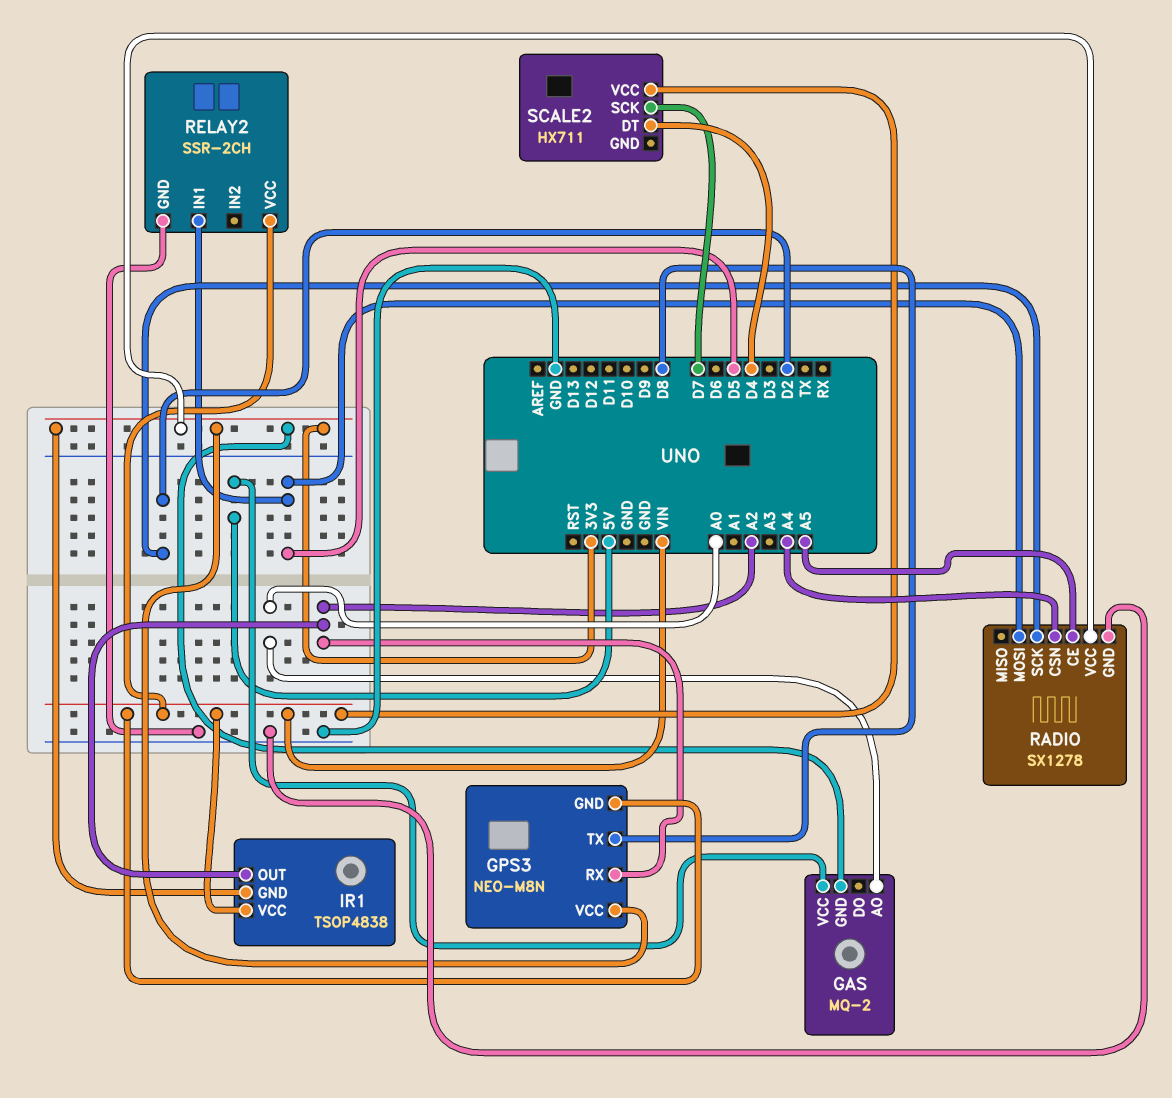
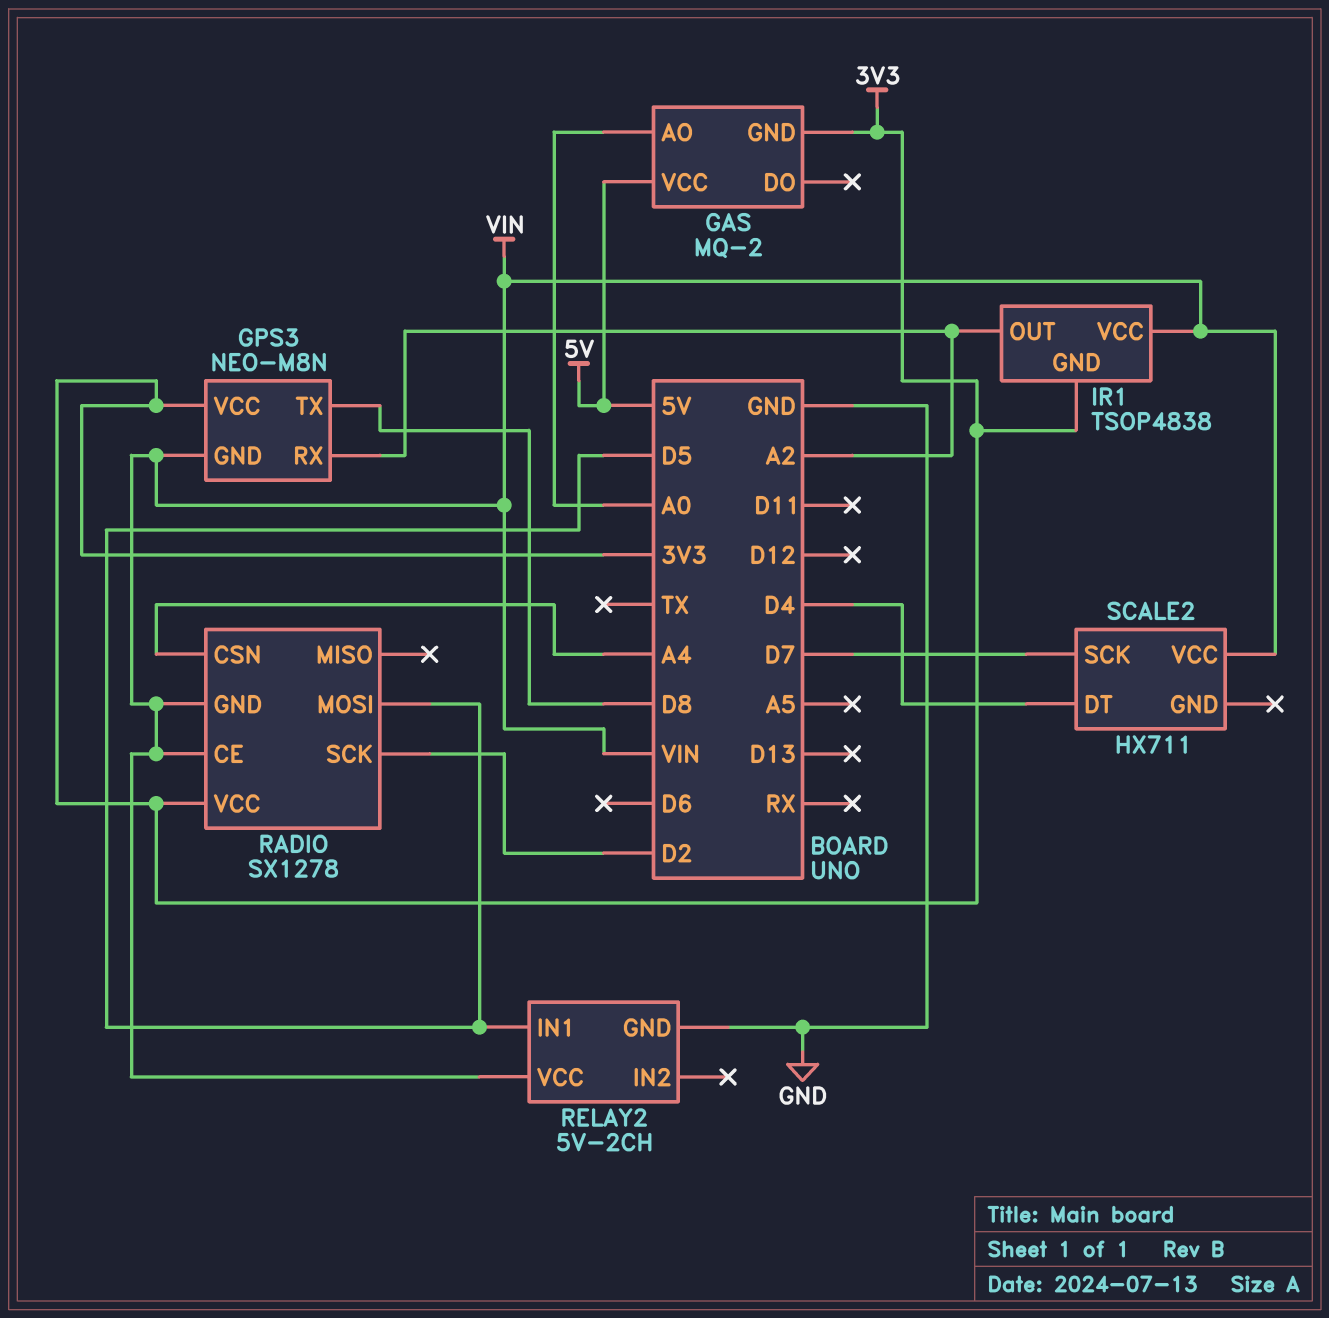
RADIO pin CE: A5 -> VIN
RADIO pin GND: GND -> VIN
RELAY2: SSR-2CH -> 5V-2CH

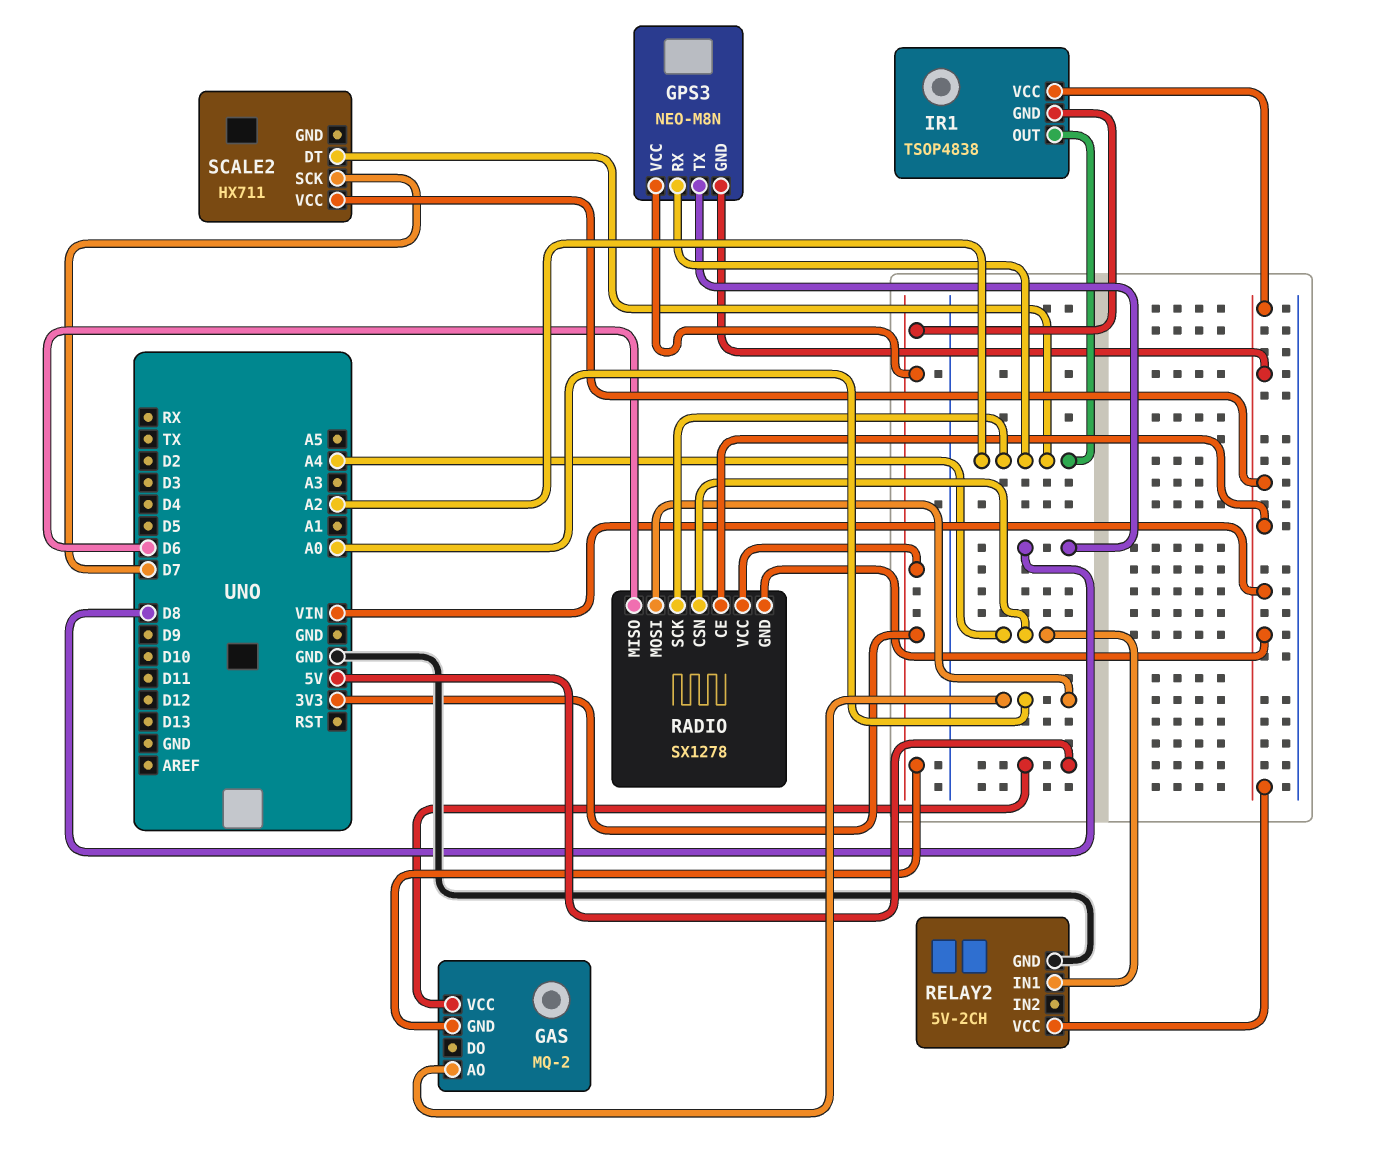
RADIO pin MISO: none -> D6
RADIO pin MOSI: D5 -> A0
RADIO pin SCK: D2 -> A2
RELAY2 pin IN1: D5 -> A4
SCALE2 pin DT: D4 -> A2

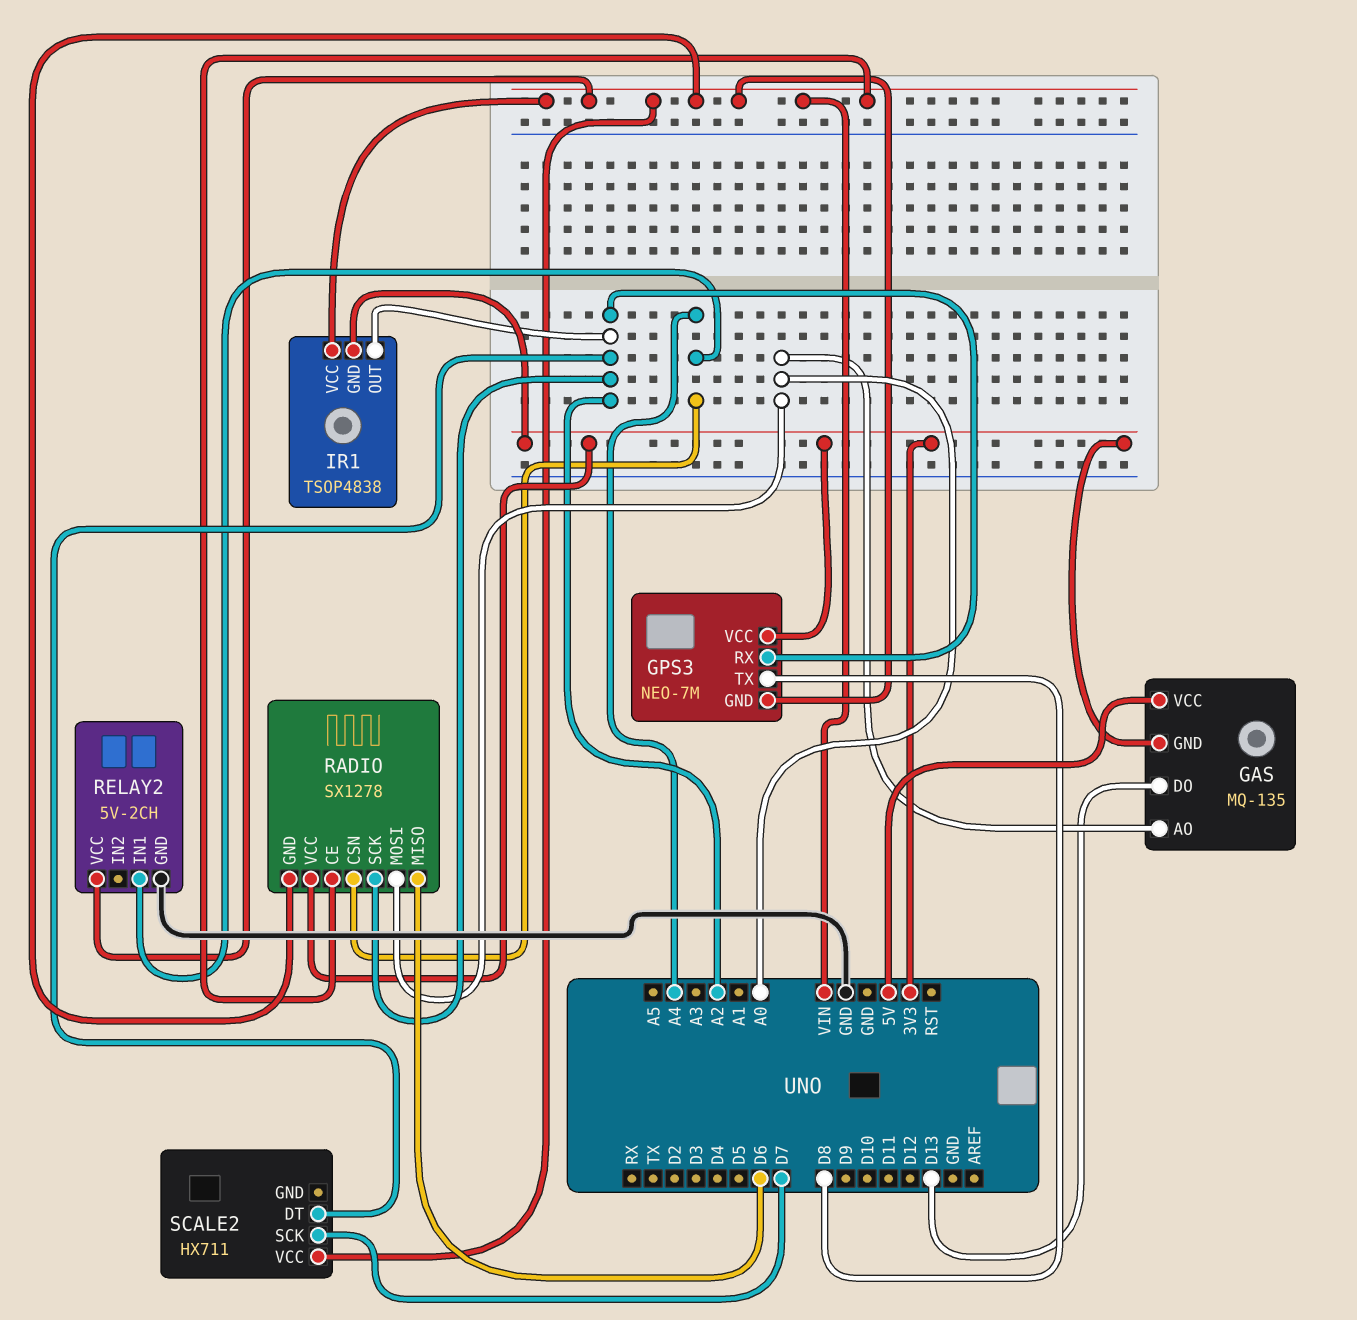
GAS: MQ-2 -> MQ-135
GAS pin DO: none -> D13
GPS3: NEO-M8N -> NEO-7M

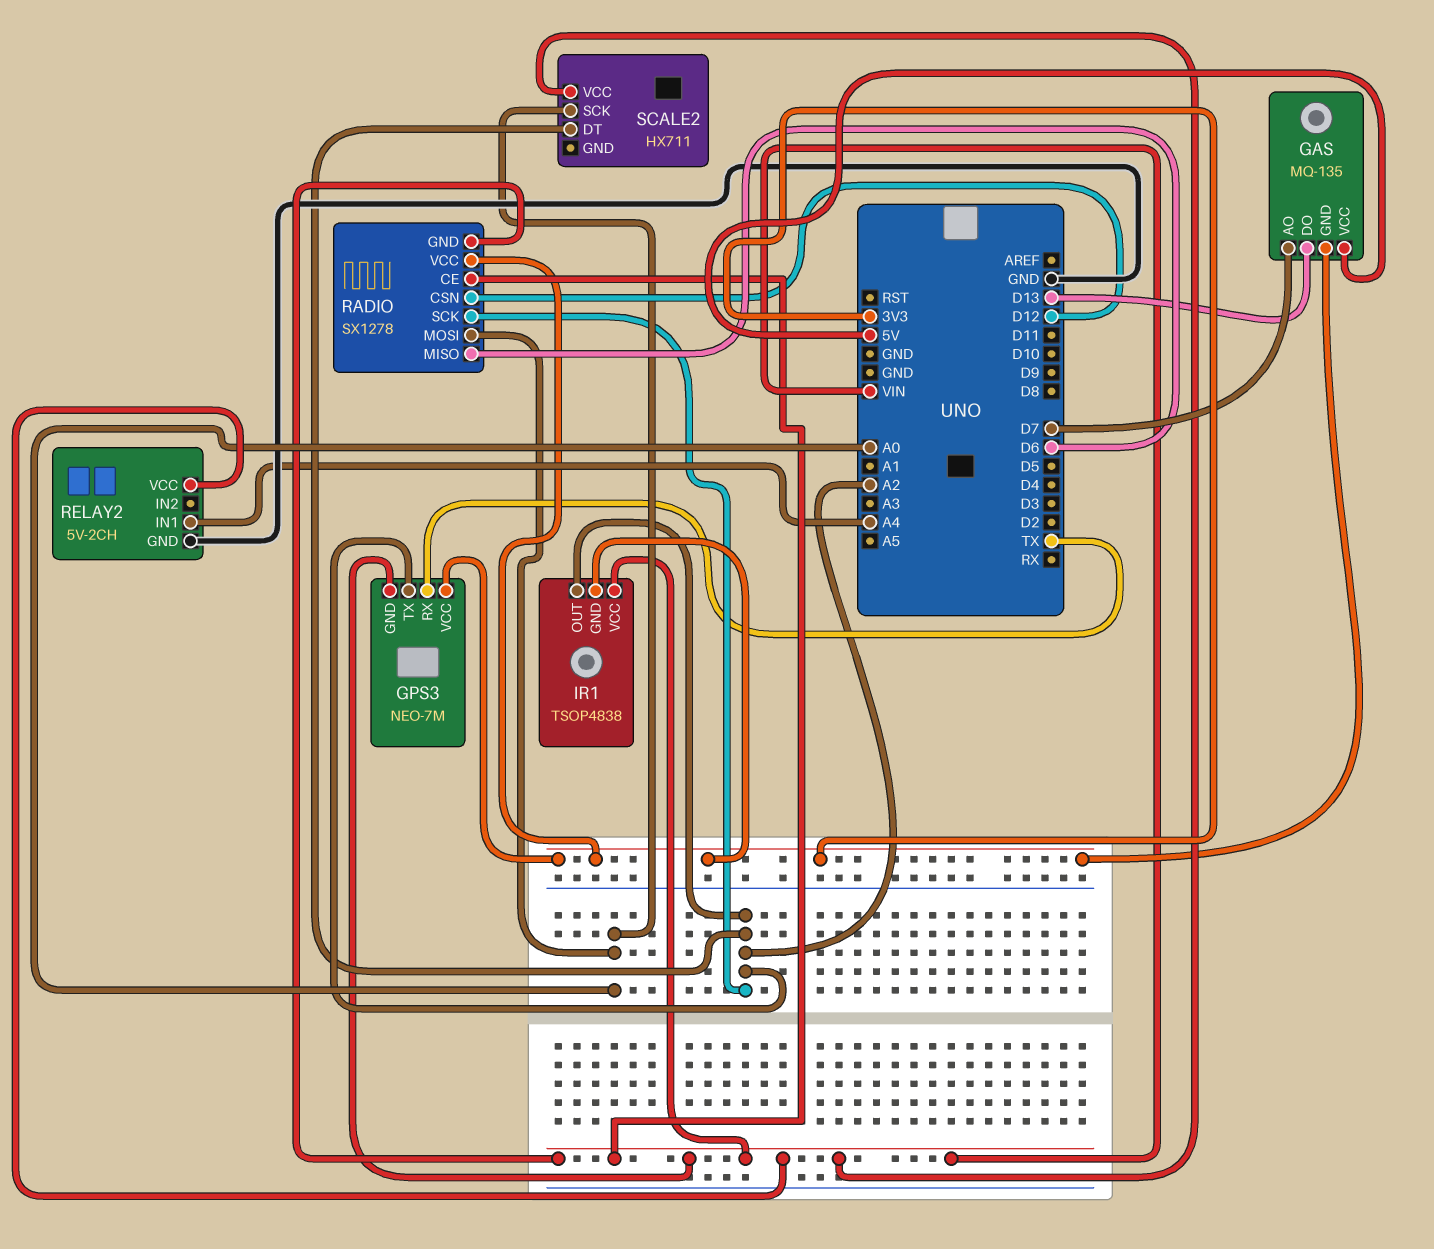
GAS pin AO: A0 -> D7
GPS3 pin RX: A2 -> TX
GPS3 pin TX: D8 -> A2
RADIO pin CSN: A4 -> D12
SCALE2 pin SCK: D7 -> A0

